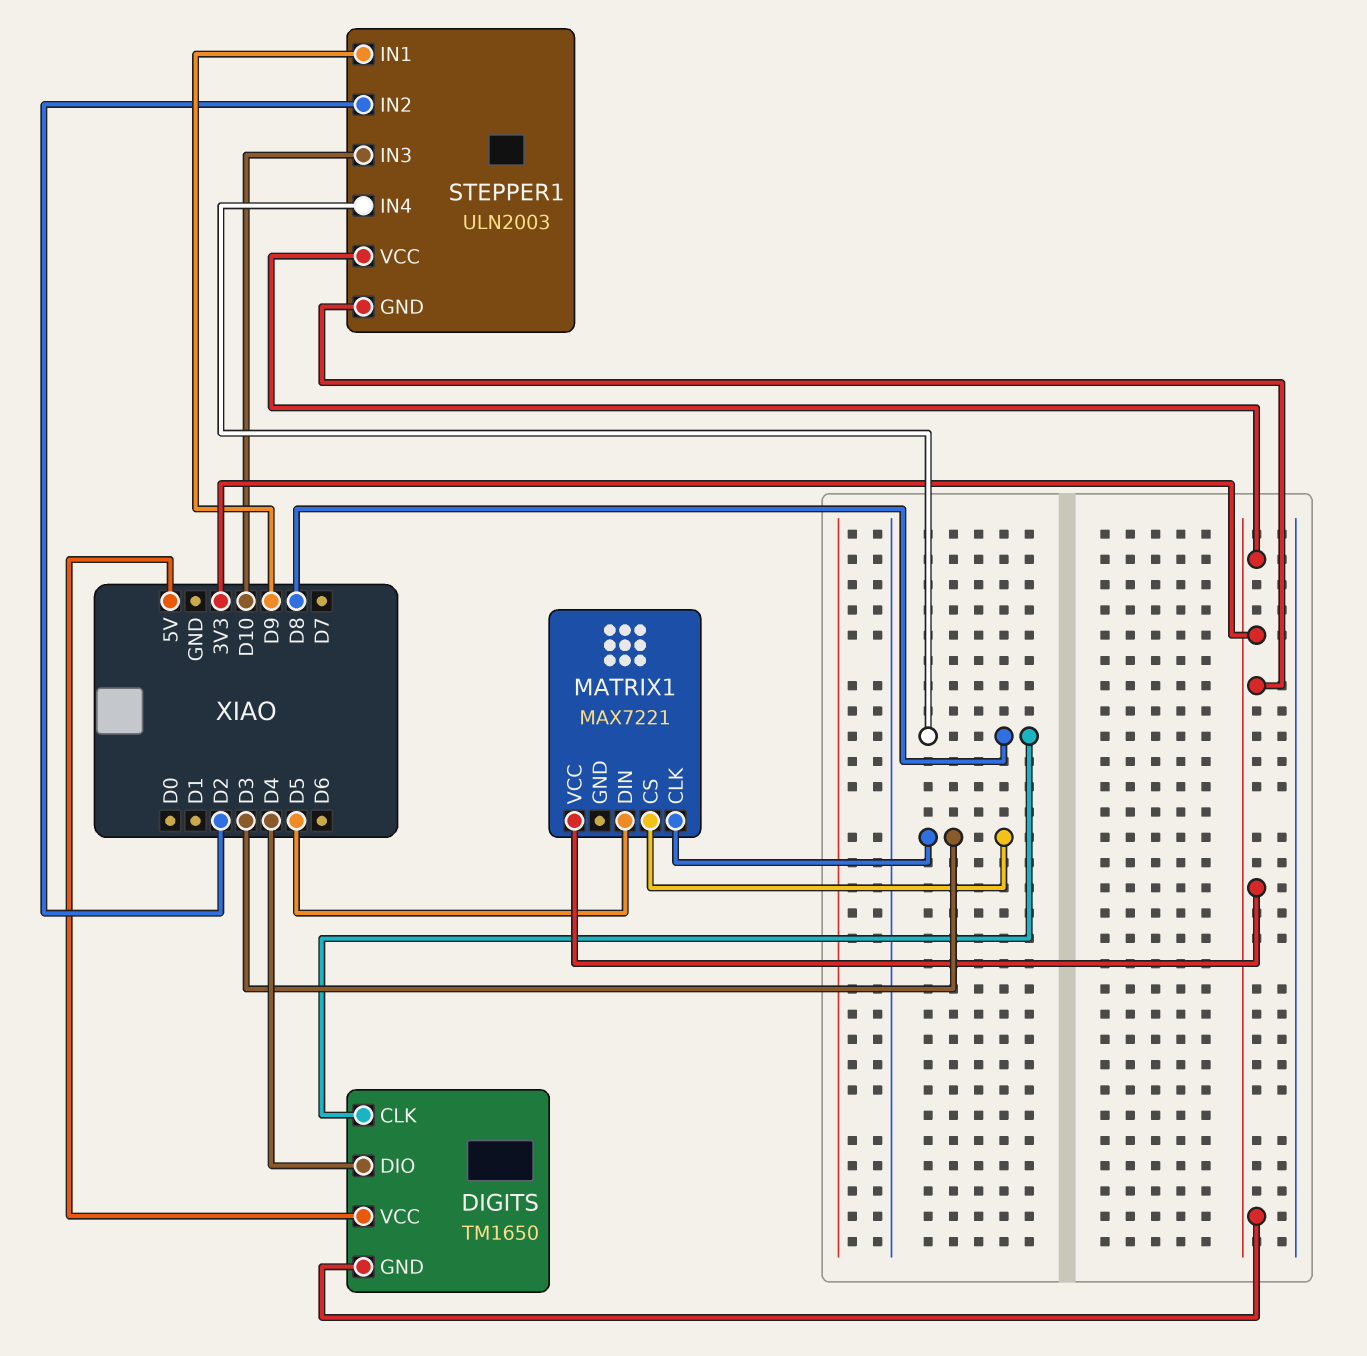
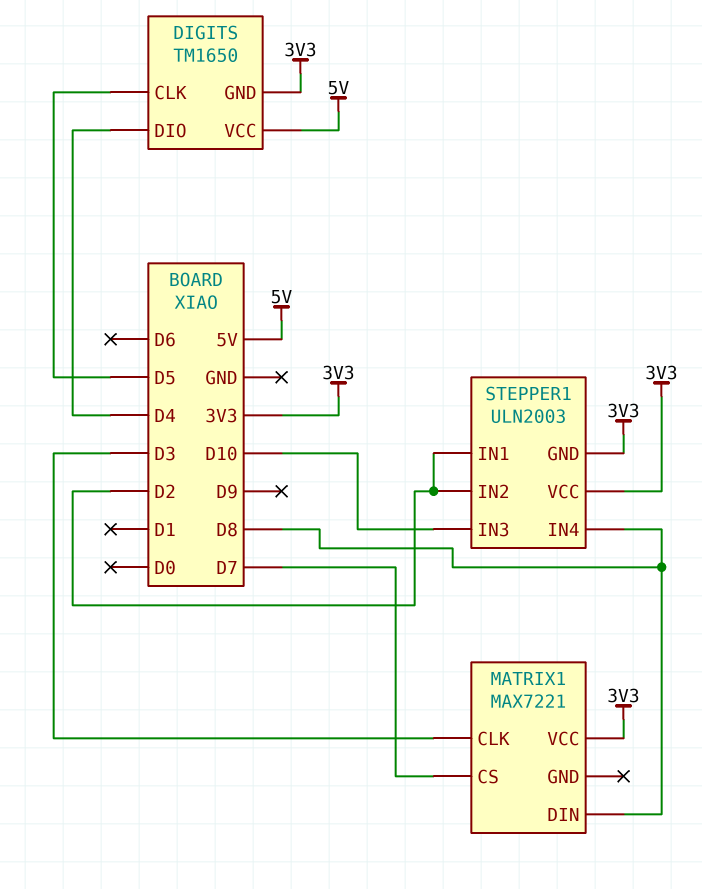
DIGITS pin CLK: D8 -> D5
MATRIX1 pin CS: D3 -> D7
MATRIX1 pin DIN: D5 -> D8
STEPPER1 pin IN1: D9 -> D2

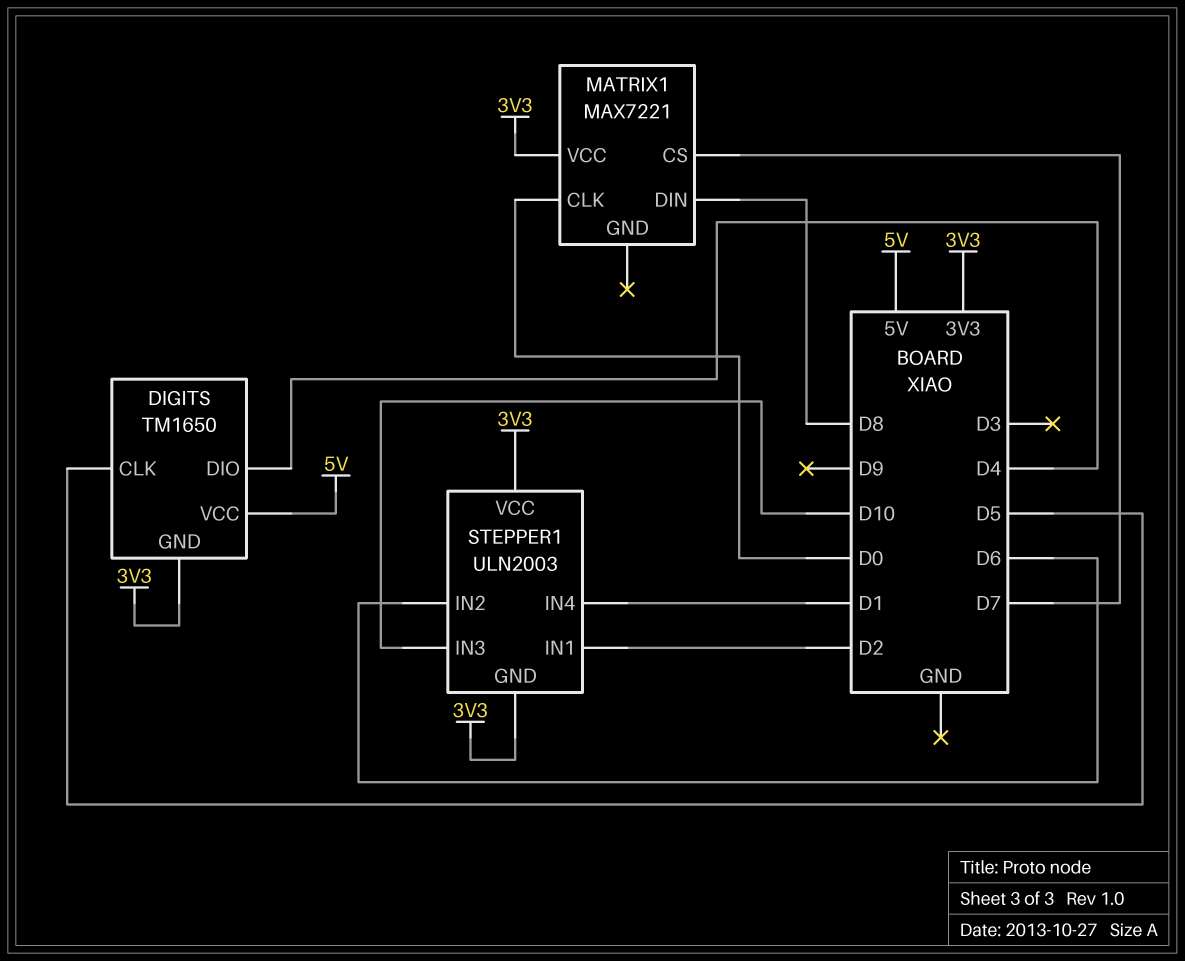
MATRIX1 pin CLK: D3 -> D0
STEPPER1 pin IN2: D2 -> D6
STEPPER1 pin IN4: D8 -> D1

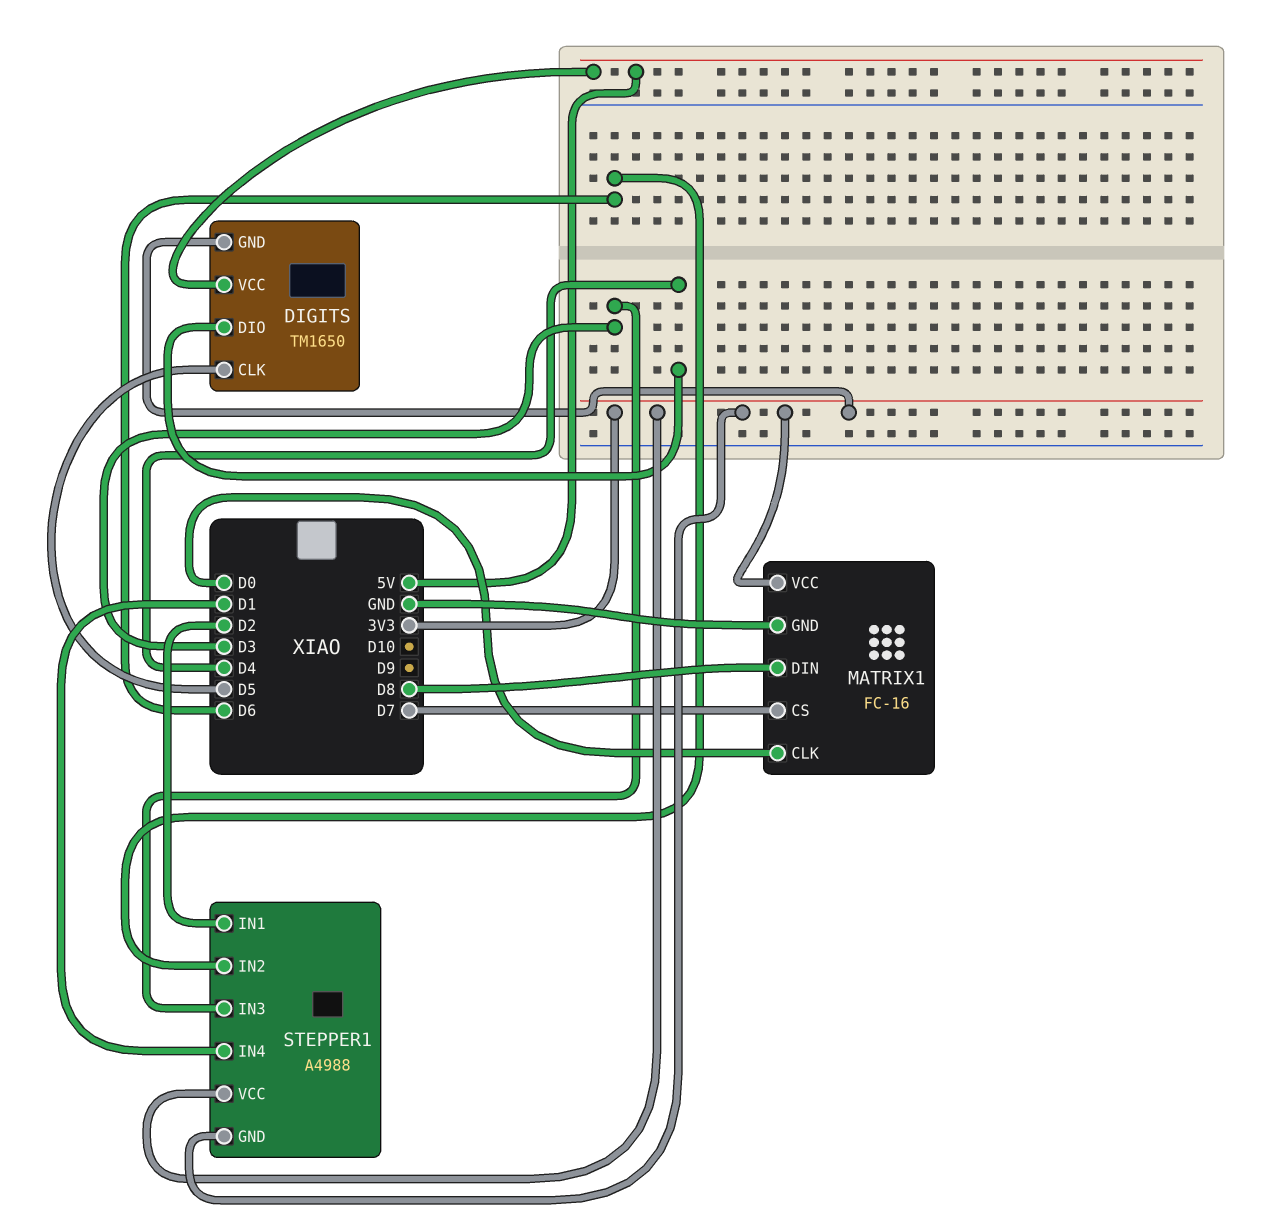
MATRIX1: MAX7221 -> FC-16
MATRIX1 pin GND: none -> GND
STEPPER1: ULN2003 -> A4988
STEPPER1 pin IN3: D10 -> D3

